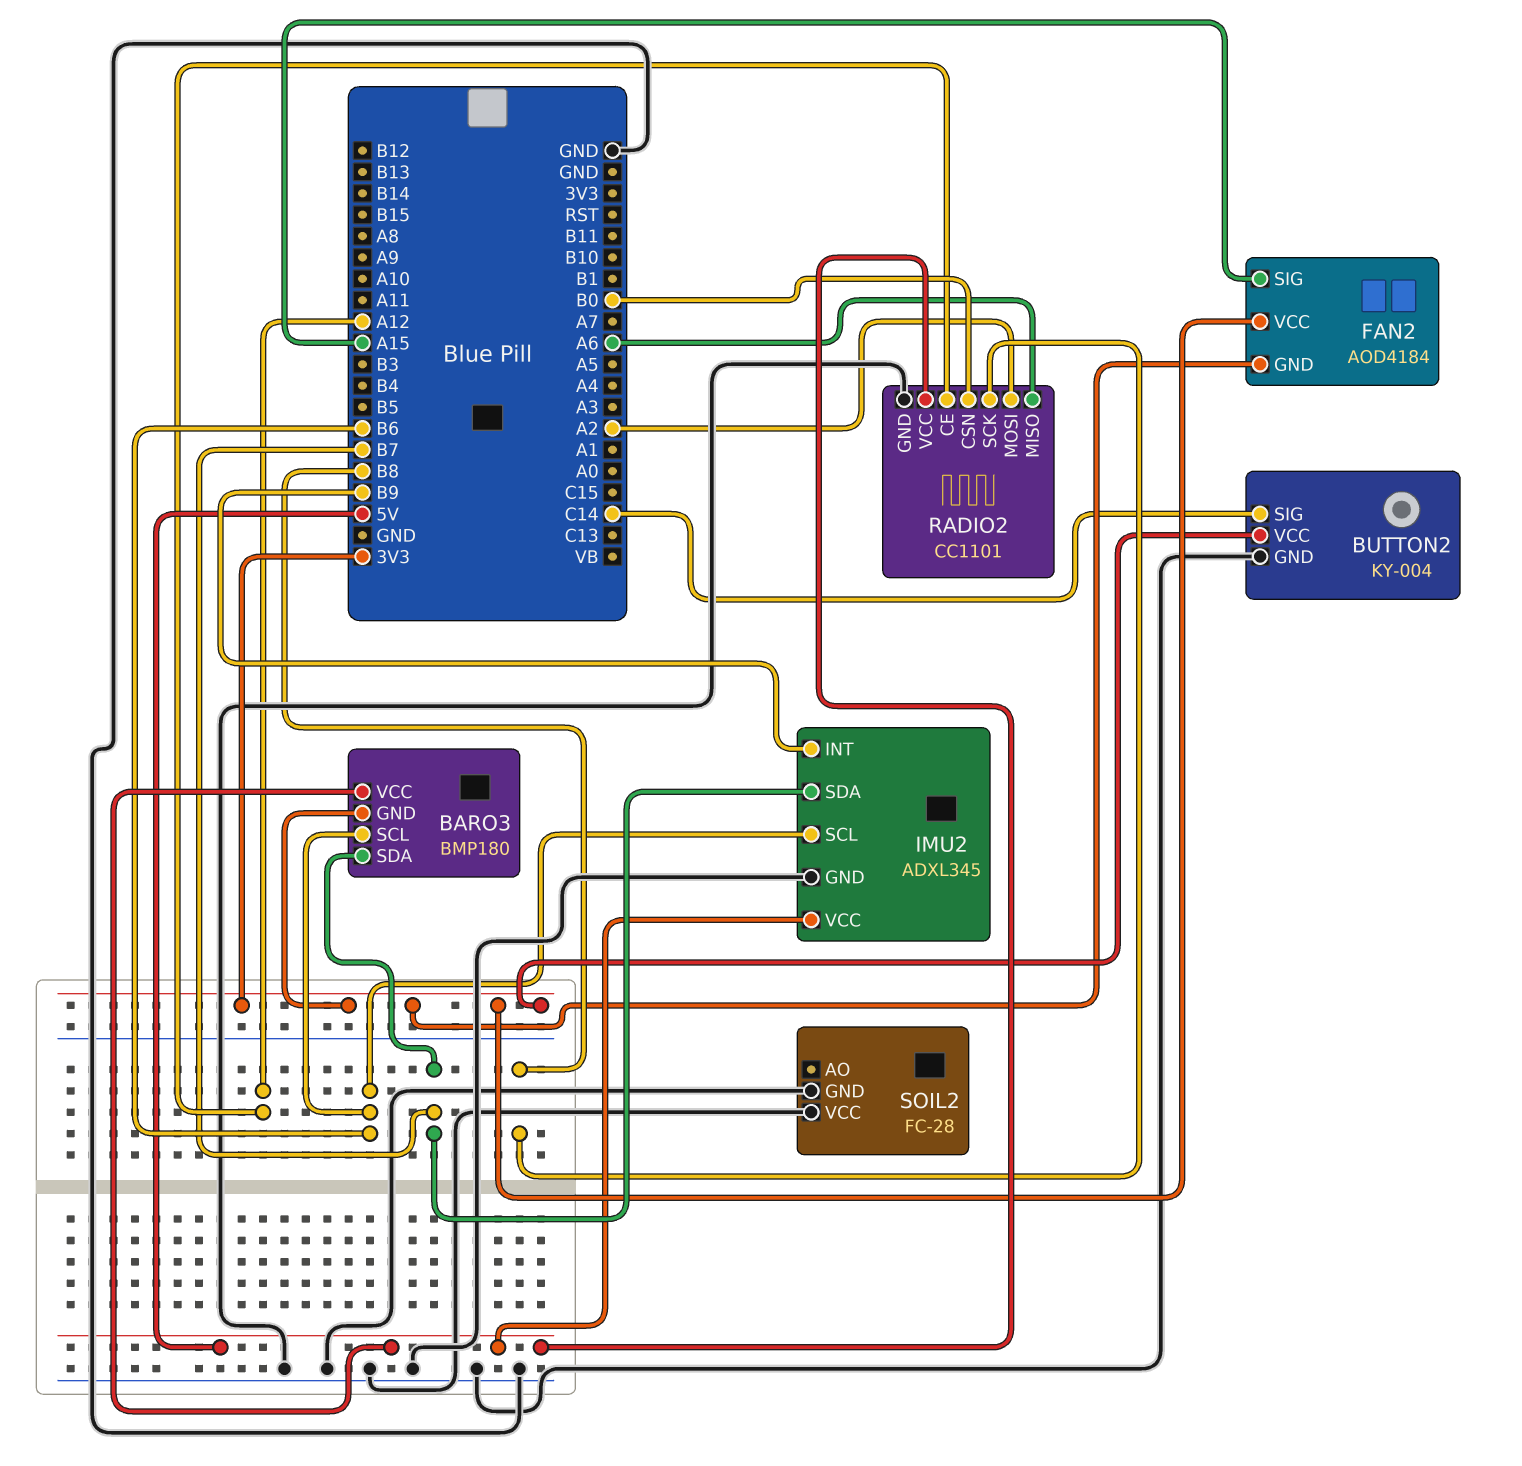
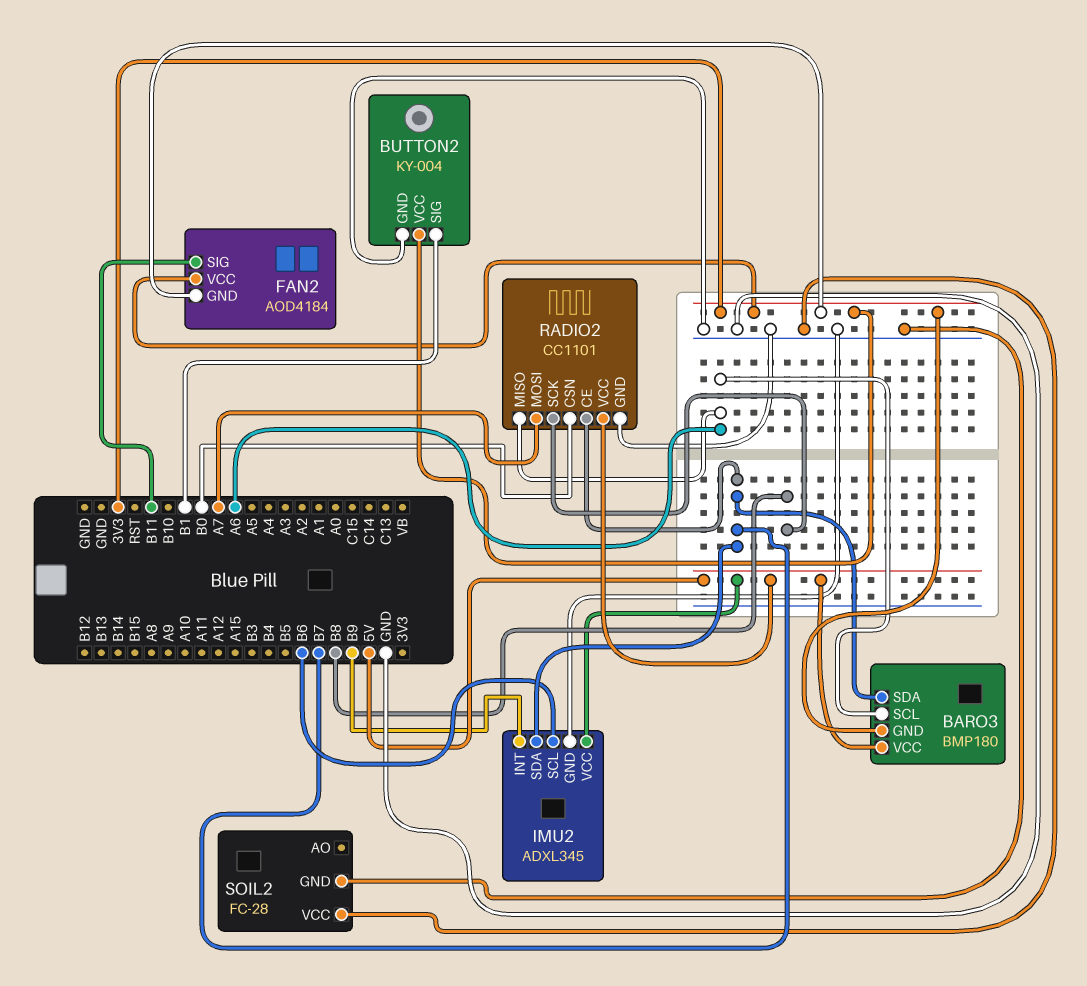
BARO3 pin SCL: B6 -> A6
BUTTON2 pin SIG: C14 -> B1
FAN2 pin SIG: A15 -> B11
RADIO2 pin CE: A12 -> B7
RADIO2 pin MOSI: A2 -> A7

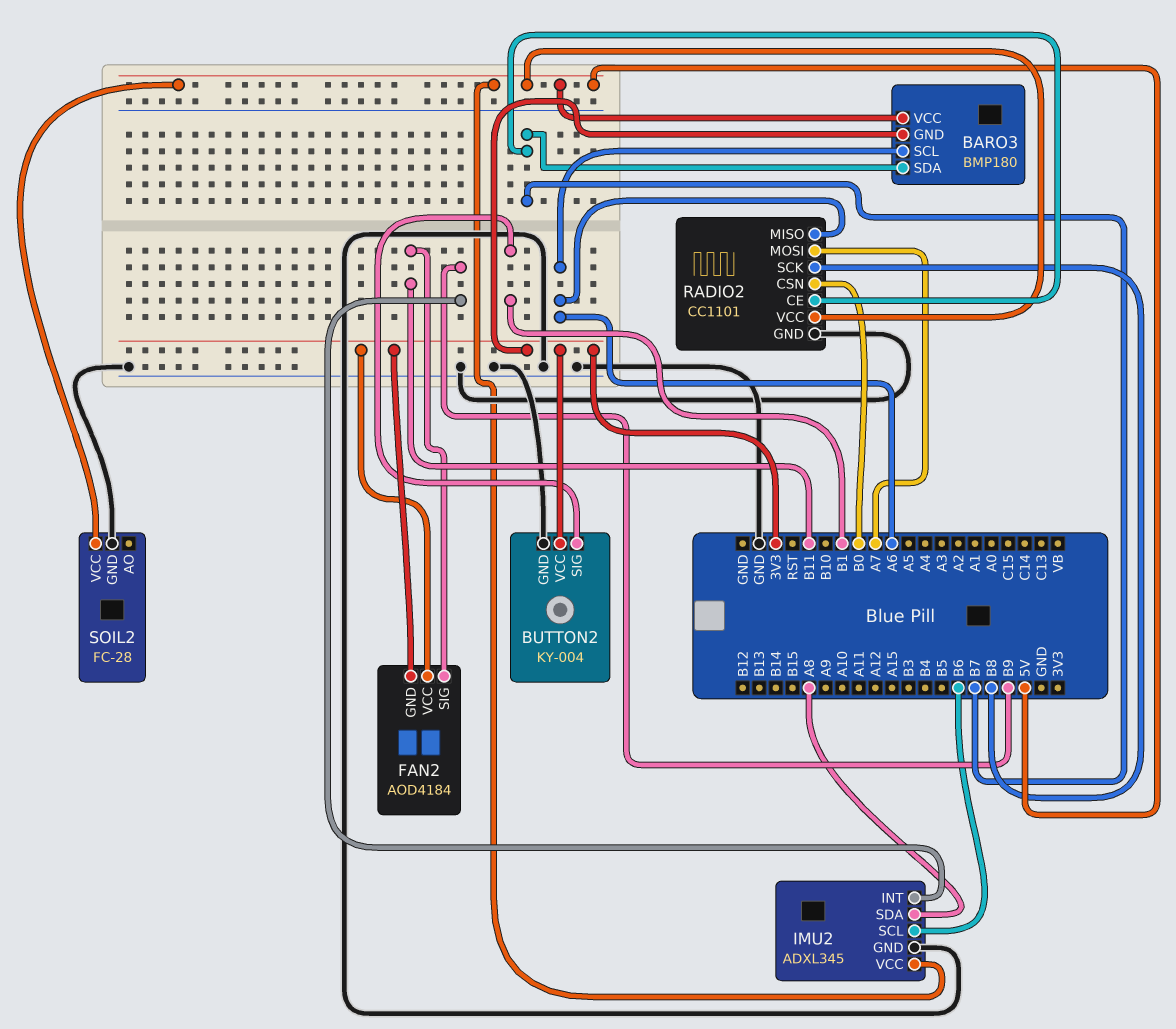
IMU2 pin SDA: B7 -> A8
SOIL2 pin VCC: GND -> 5V

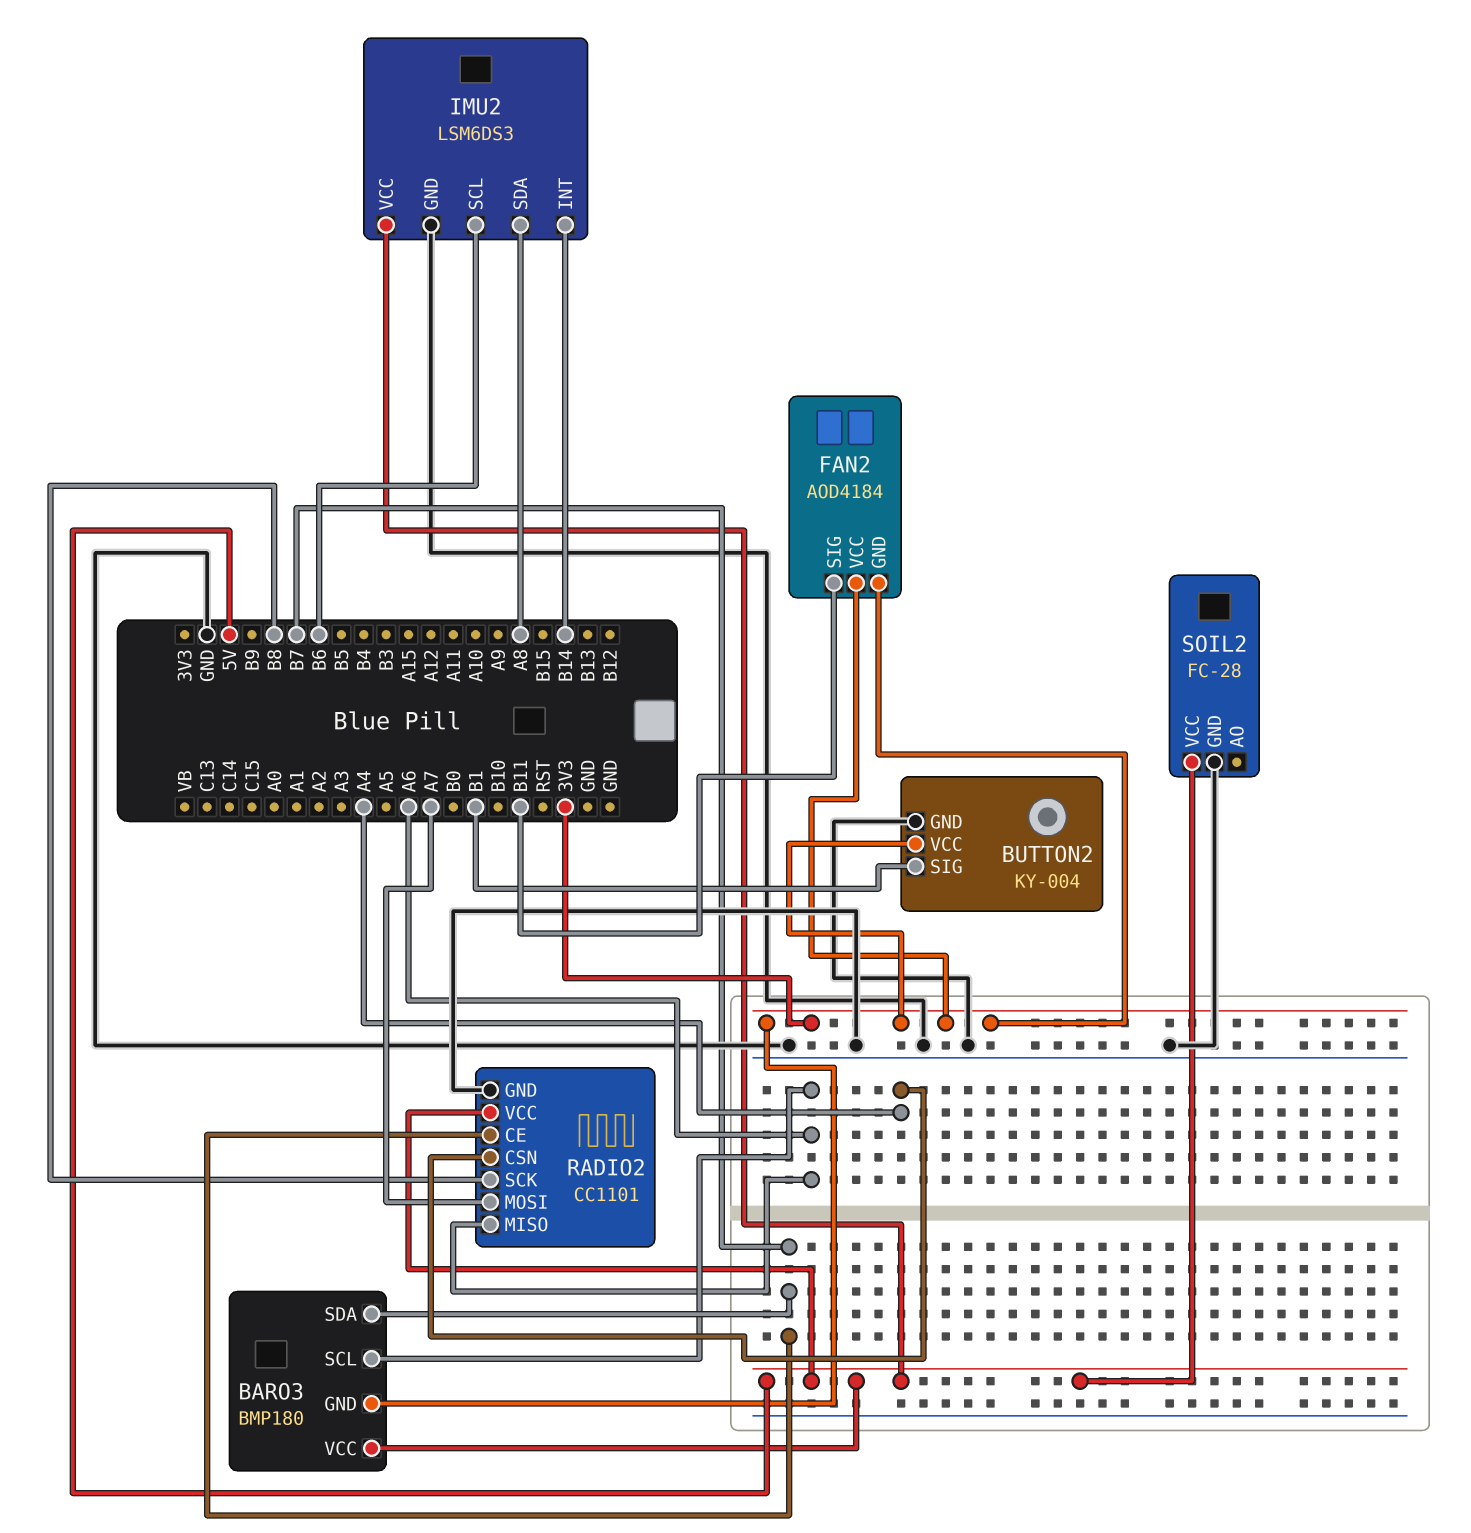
IMU2: ADXL345 -> LSM6DS3
IMU2 pin INT: B9 -> B14
RADIO2 pin CSN: B0 -> A4

